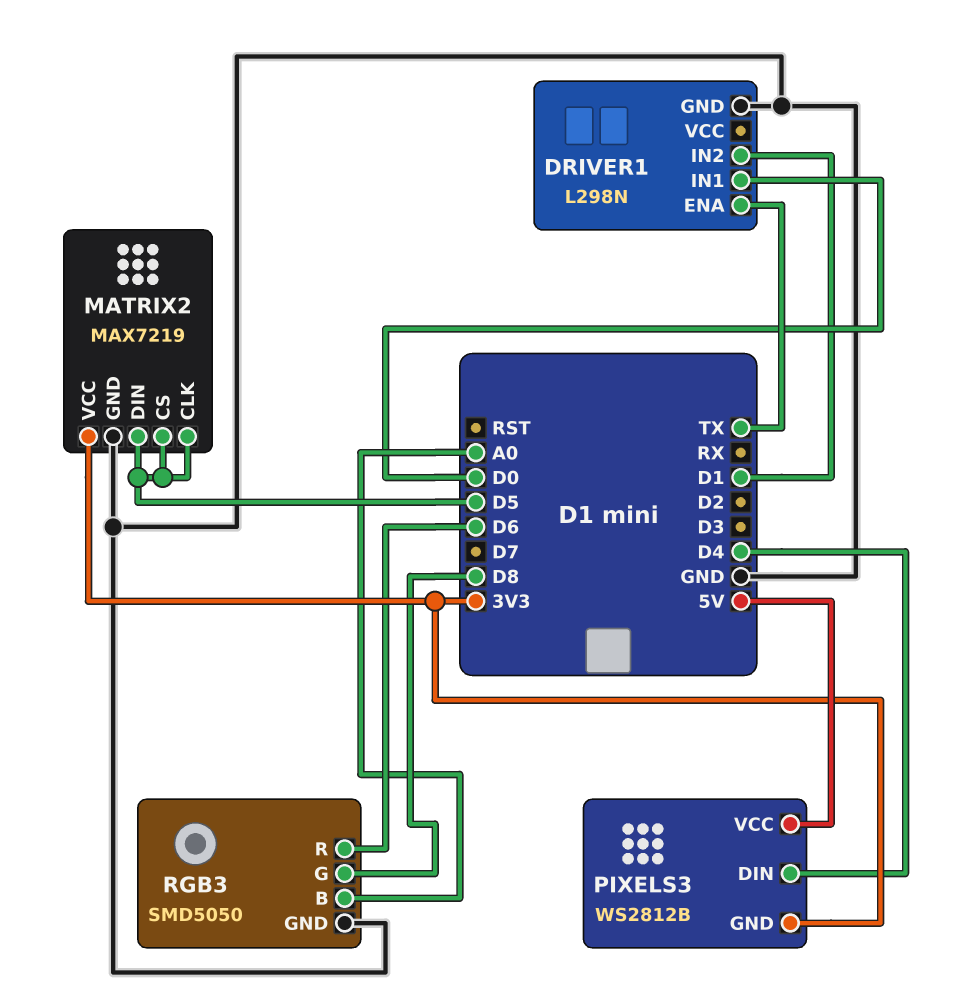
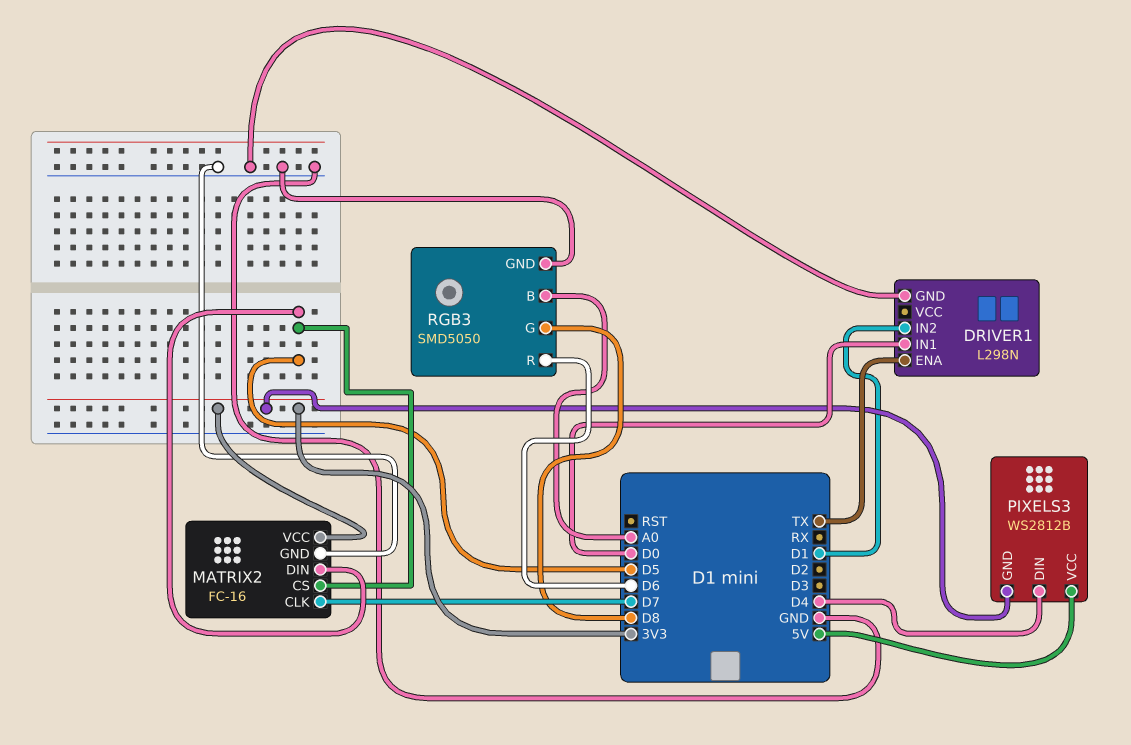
MATRIX2: MAX7219 -> FC-16
MATRIX2 pin CLK: D5 -> D7

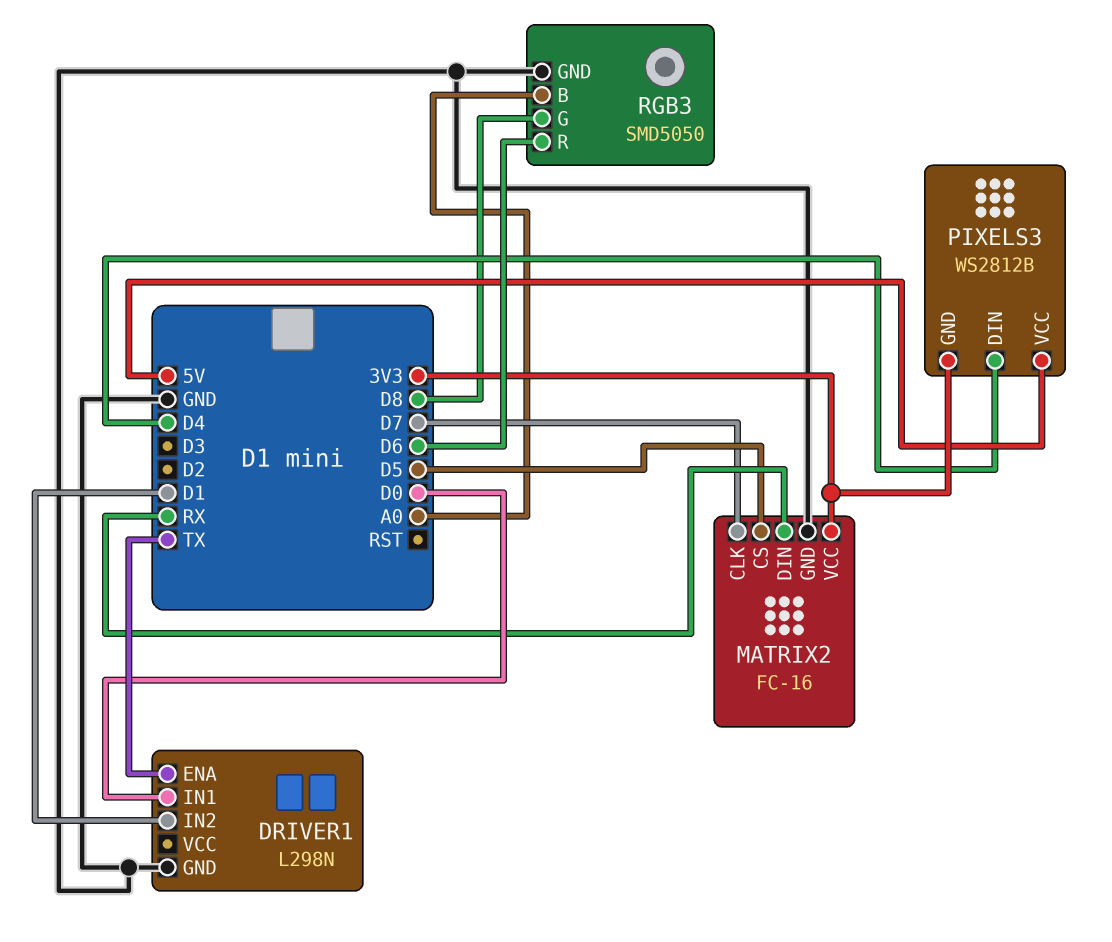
MATRIX2 pin DIN: D5 -> RX

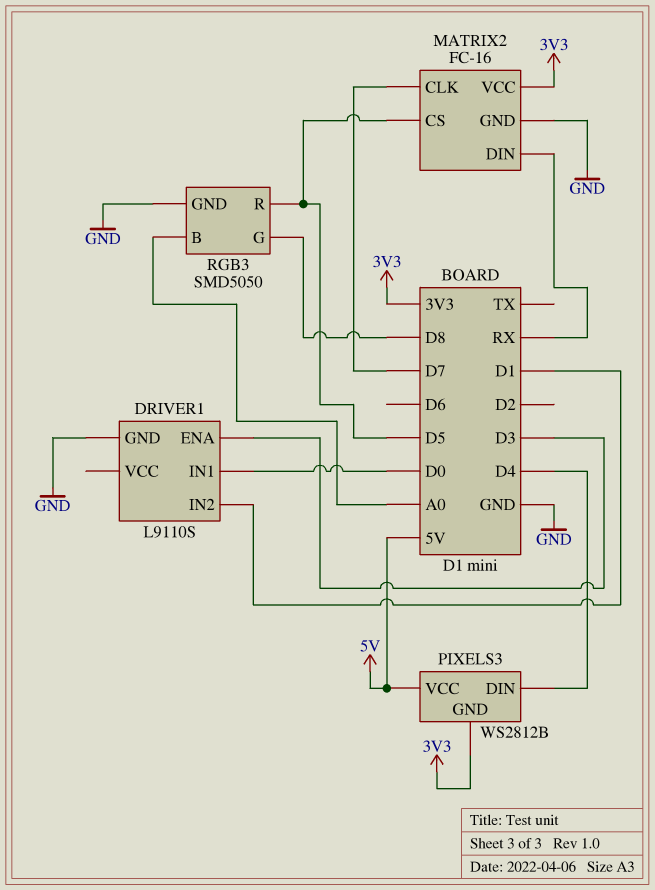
DRIVER1: L298N -> L9110S
DRIVER1 pin ENA: TX -> D3
RGB3 pin R: D6 -> D5

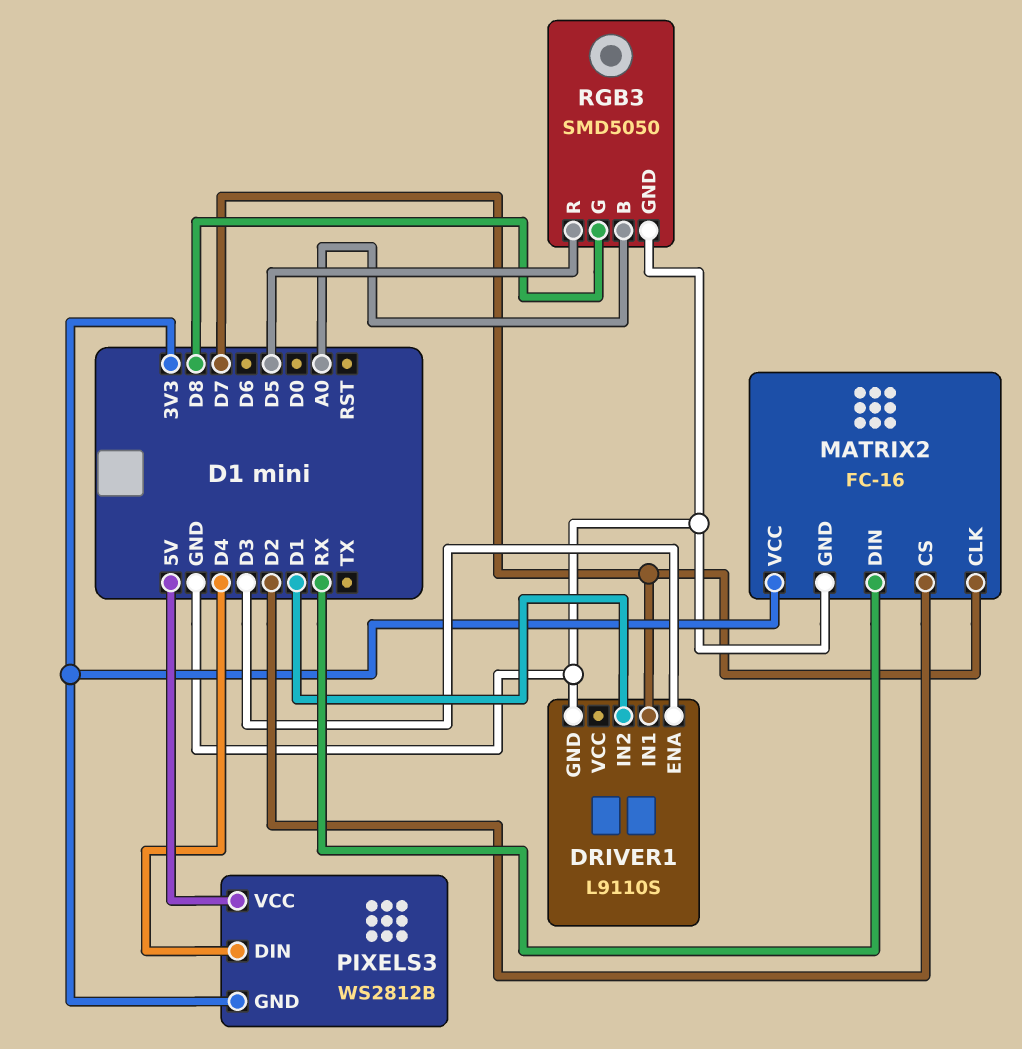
DRIVER1 pin IN1: D0 -> D7
MATRIX2 pin CS: D5 -> D2

